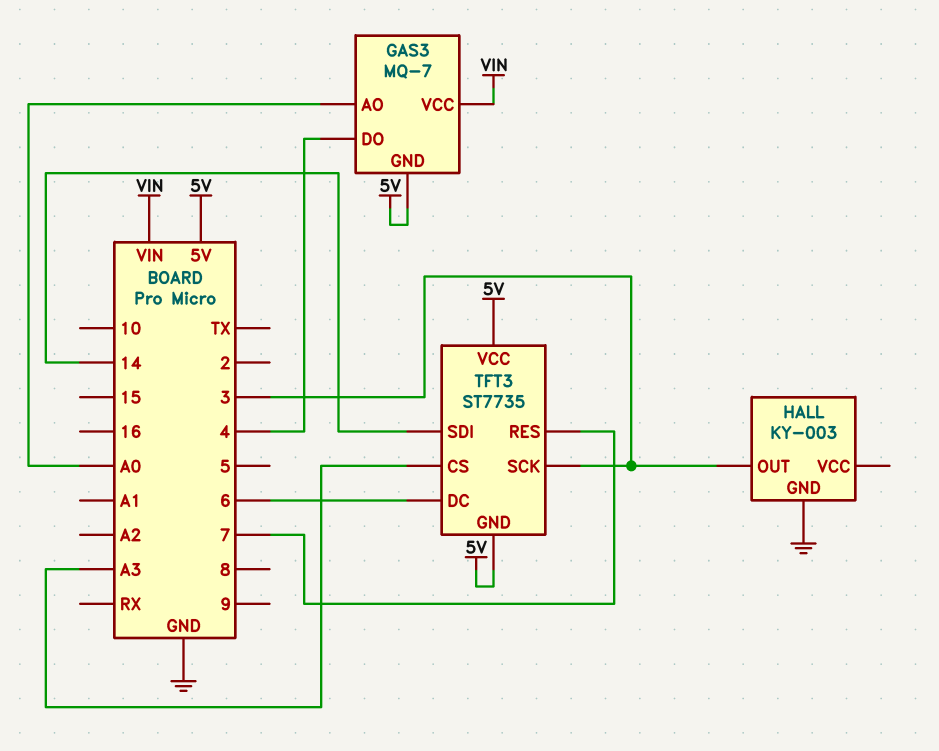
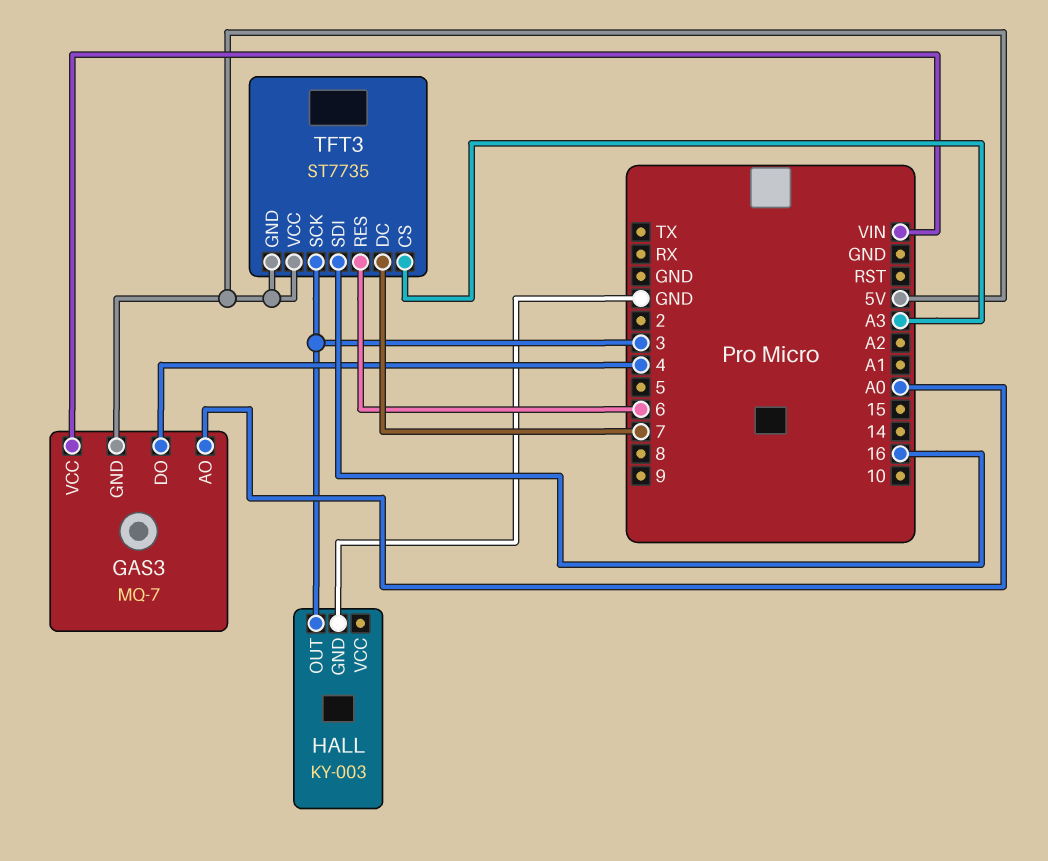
TFT3 pin DC: 6 -> 7
TFT3 pin RES: 7 -> 6
TFT3 pin SDI: 14 -> 16

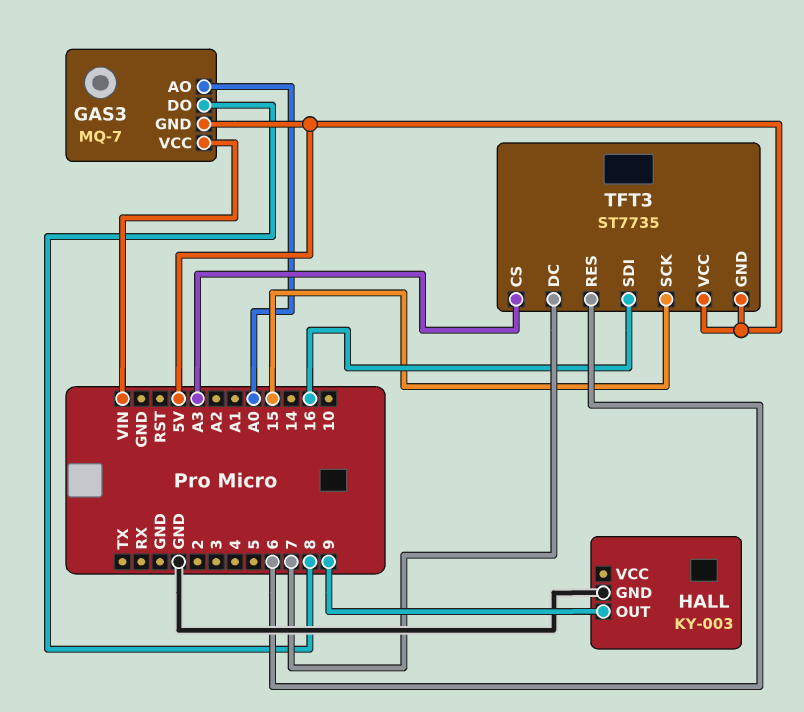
GAS3 pin DO: 4 -> 8
HALL pin OUT: 3 -> 9
TFT3 pin SCK: 3 -> 15

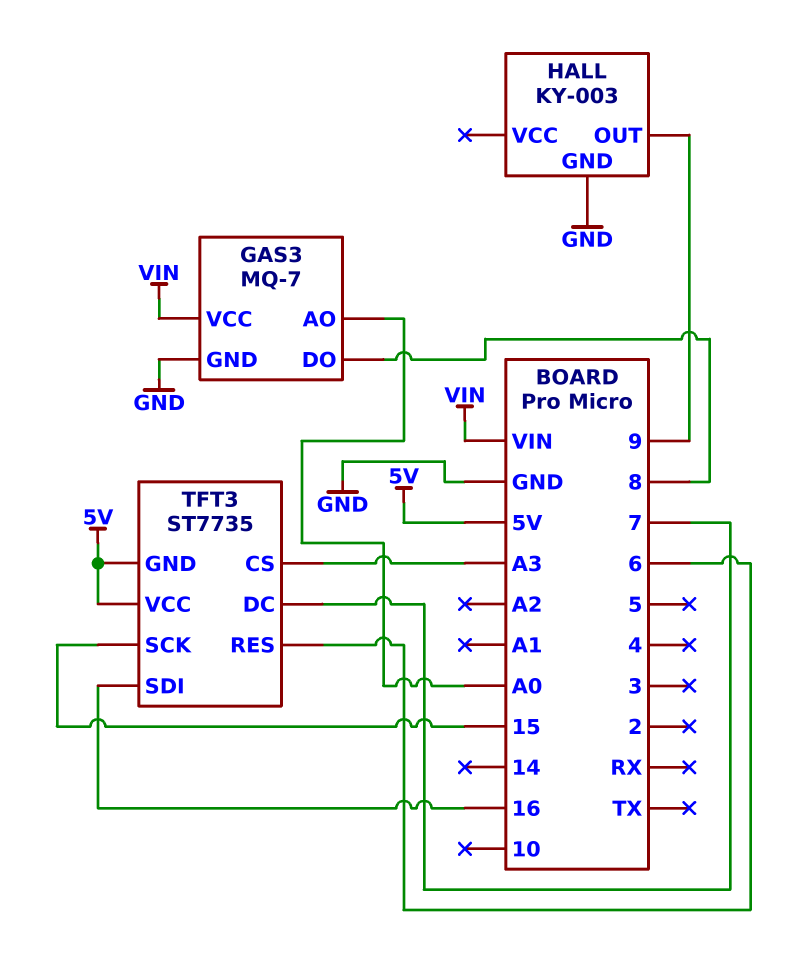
GAS3 pin GND: 5V -> GND

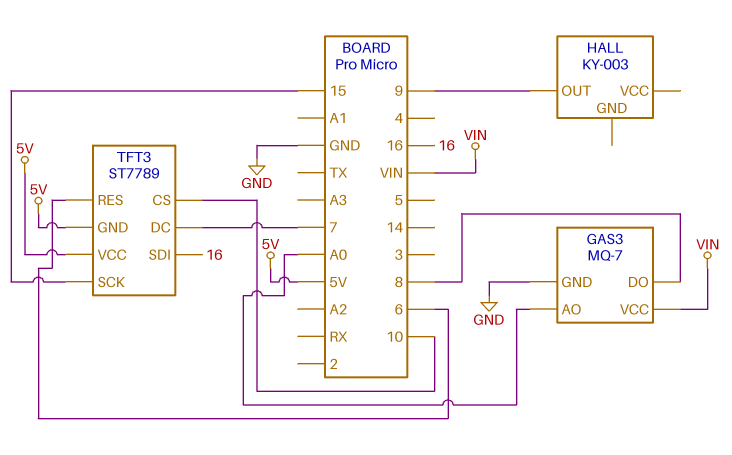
HALL pin GND: GND -> none
TFT3: ST7735 -> ST7789
TFT3 pin CS: A3 -> 10

